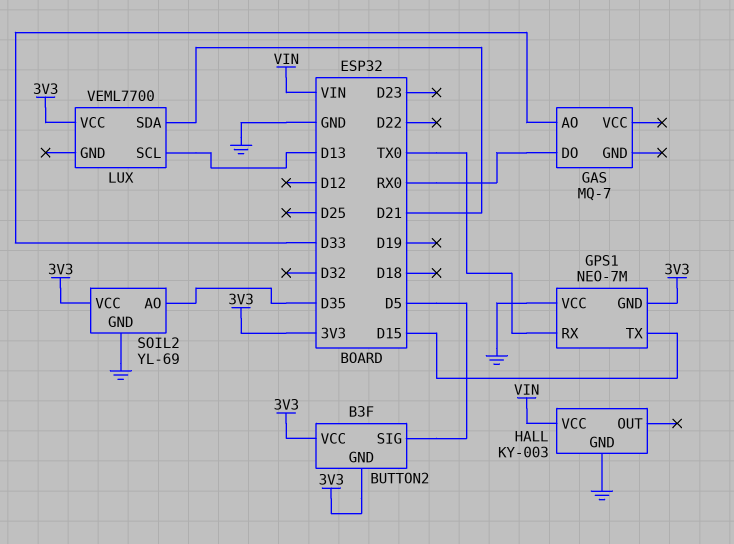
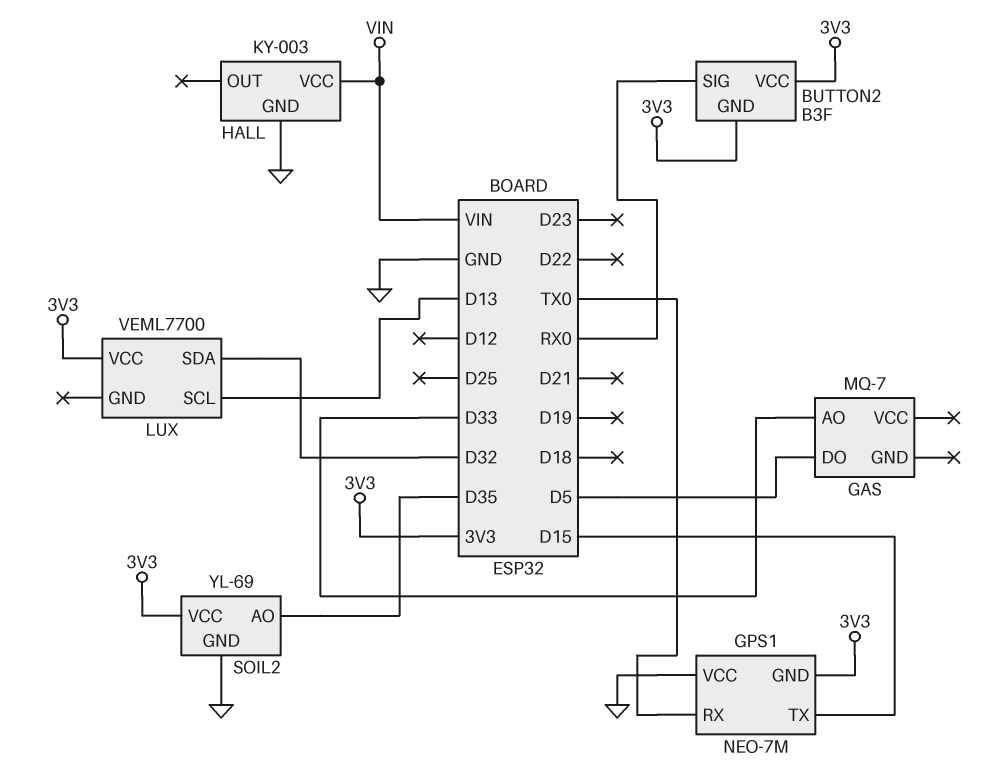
BUTTON2 pin SIG: D5 -> RX0
GAS pin DO: RX0 -> D5
LUX pin SDA: D21 -> D32

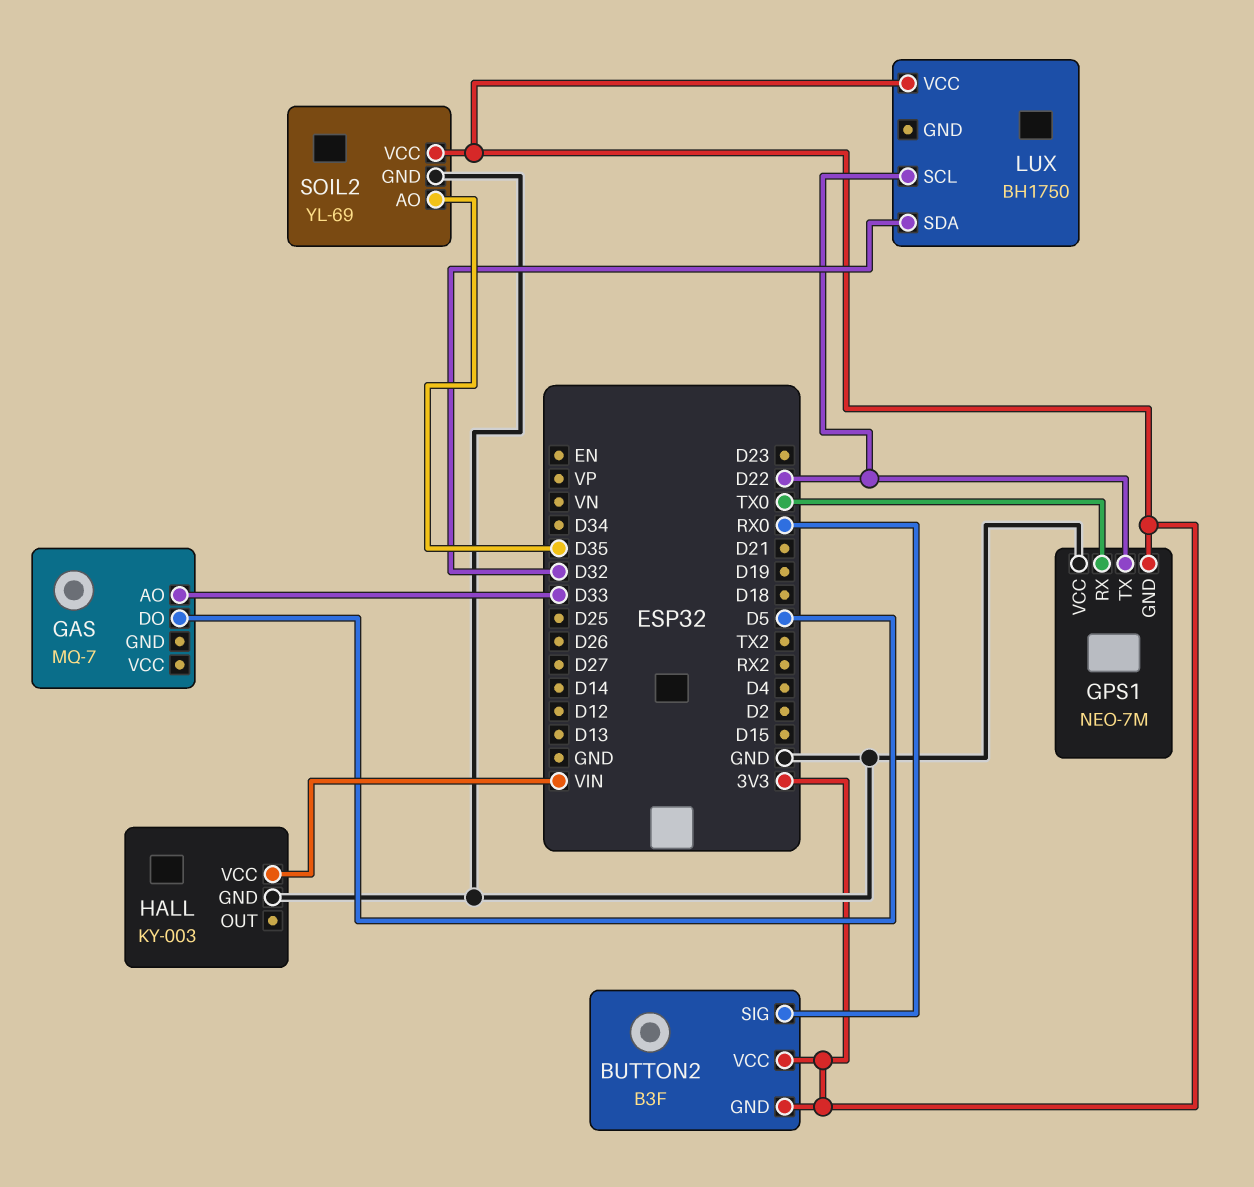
GPS1 pin TX: D15 -> D22
LUX: VEML7700 -> BH1750
LUX pin SCL: D13 -> D22

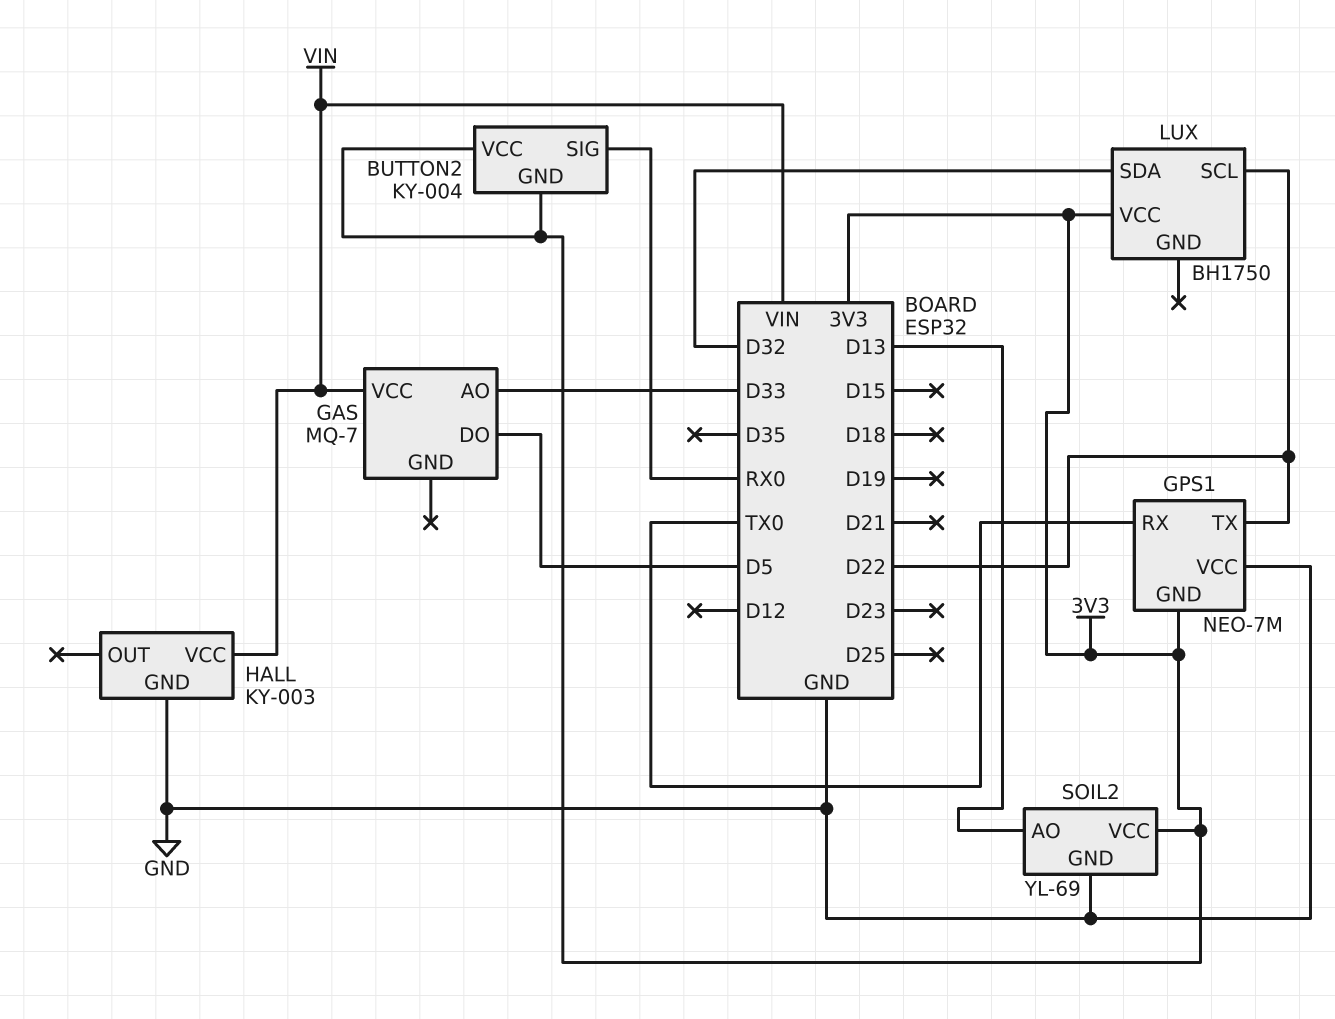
BUTTON2: B3F -> KY-004
GAS pin VCC: none -> VIN
SOIL2 pin AO: D35 -> D13

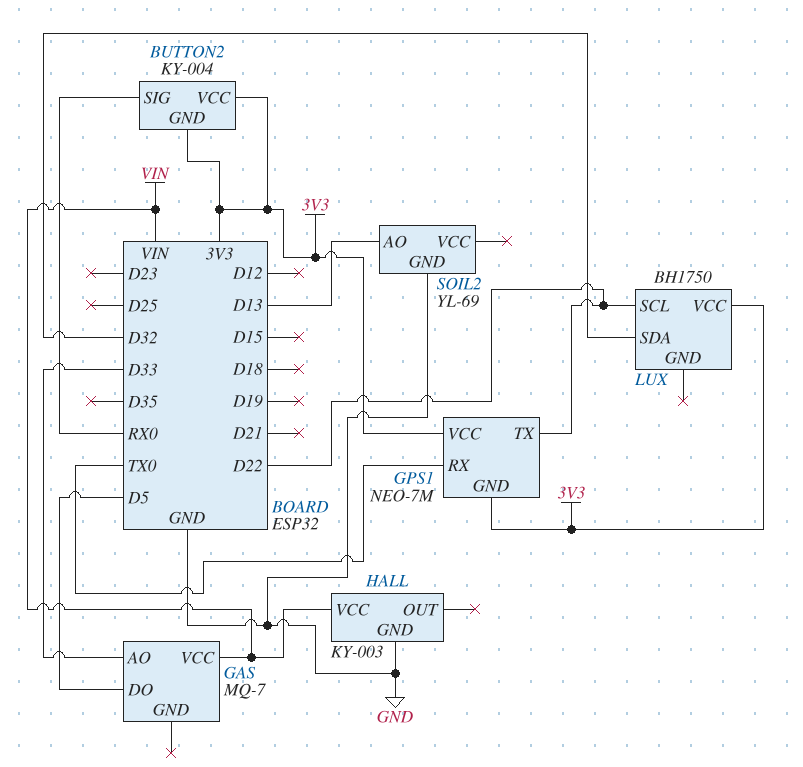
GPS1 pin VCC: GND -> 3V3
SOIL2 pin VCC: 3V3 -> none

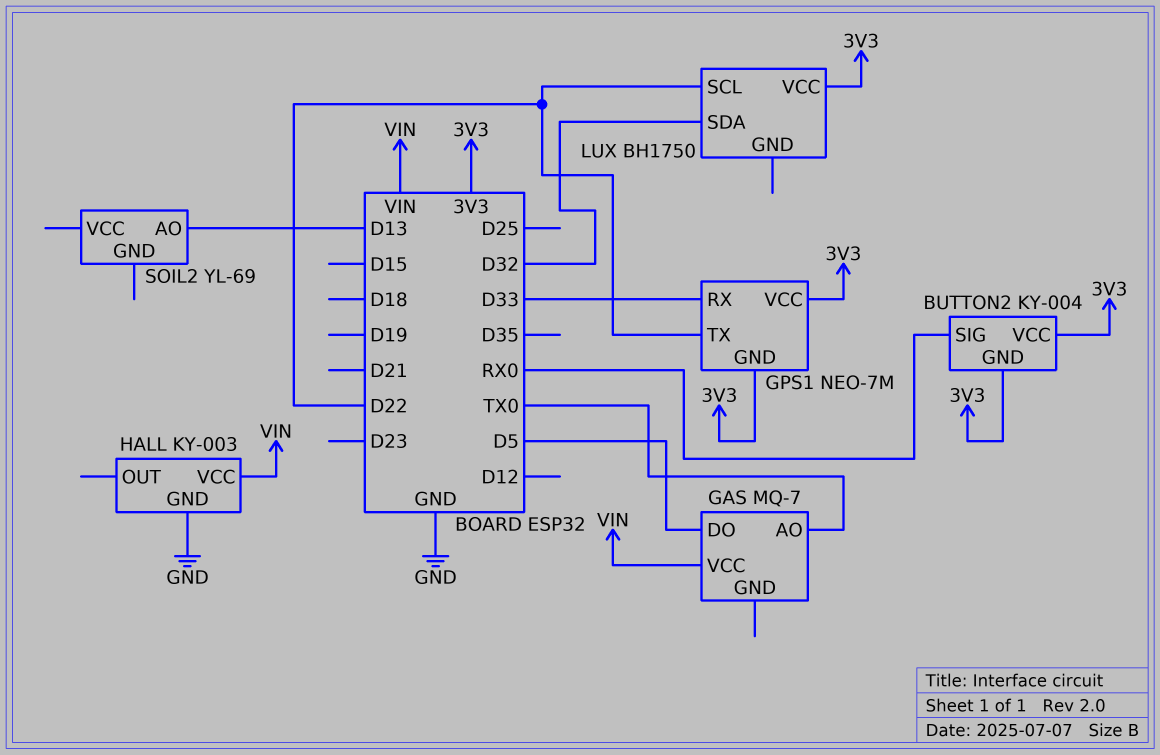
GAS pin AO: D33 -> TX0
GPS1 pin RX: TX0 -> D33
SOIL2 pin GND: GND -> none

